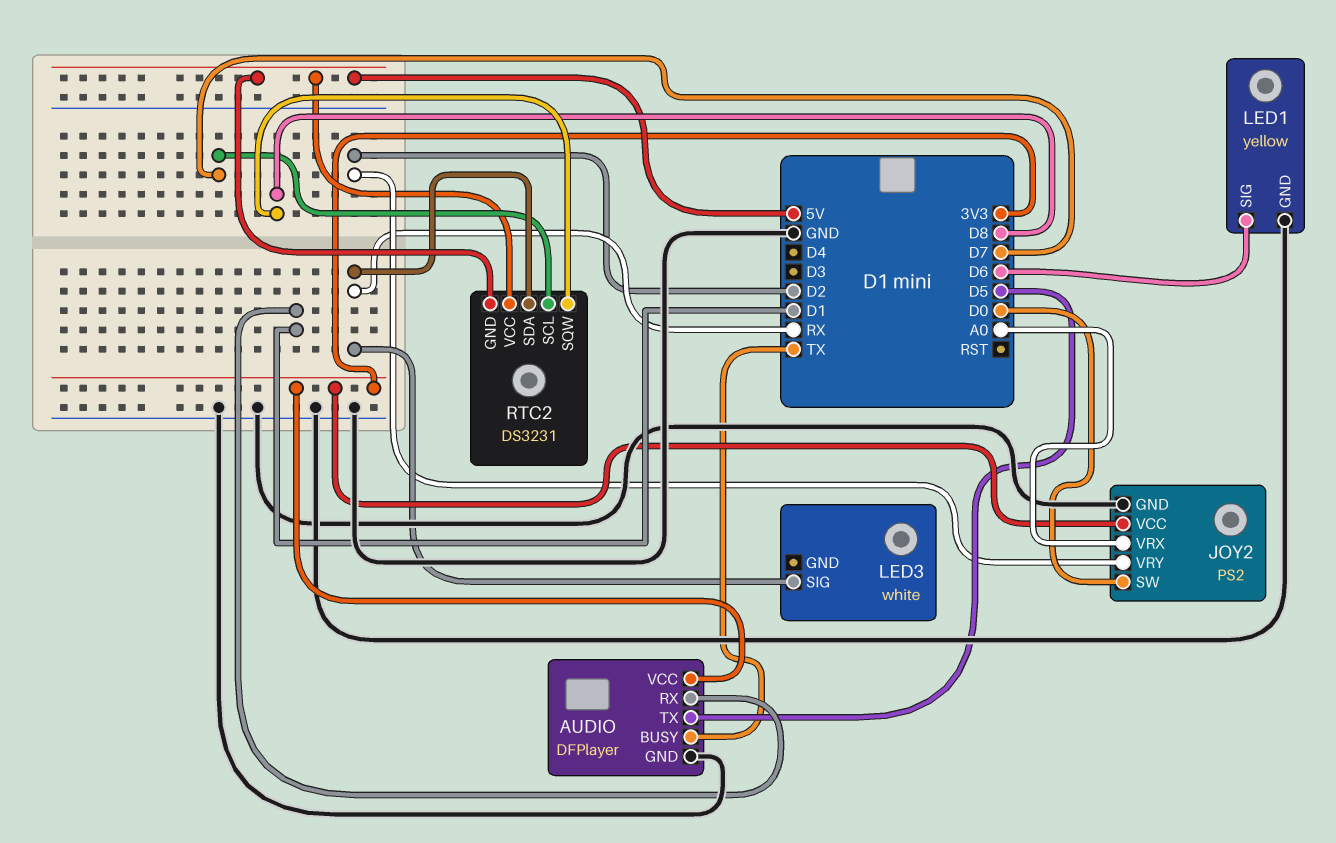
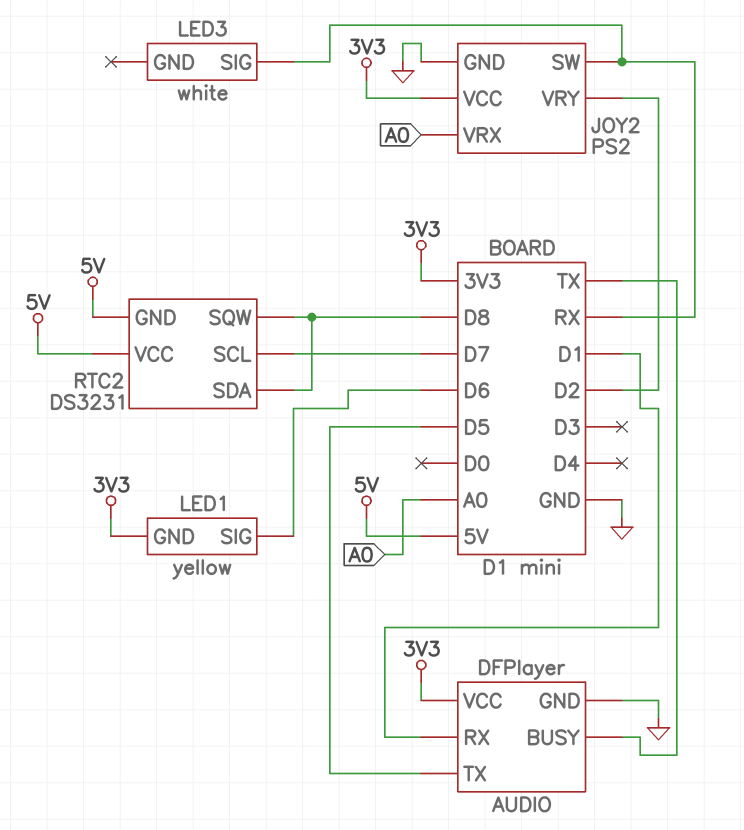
JOY2 pin SW: D0 -> RX
LED1 pin GND: GND -> 3V3
RTC2 pin SDA: RX -> D8

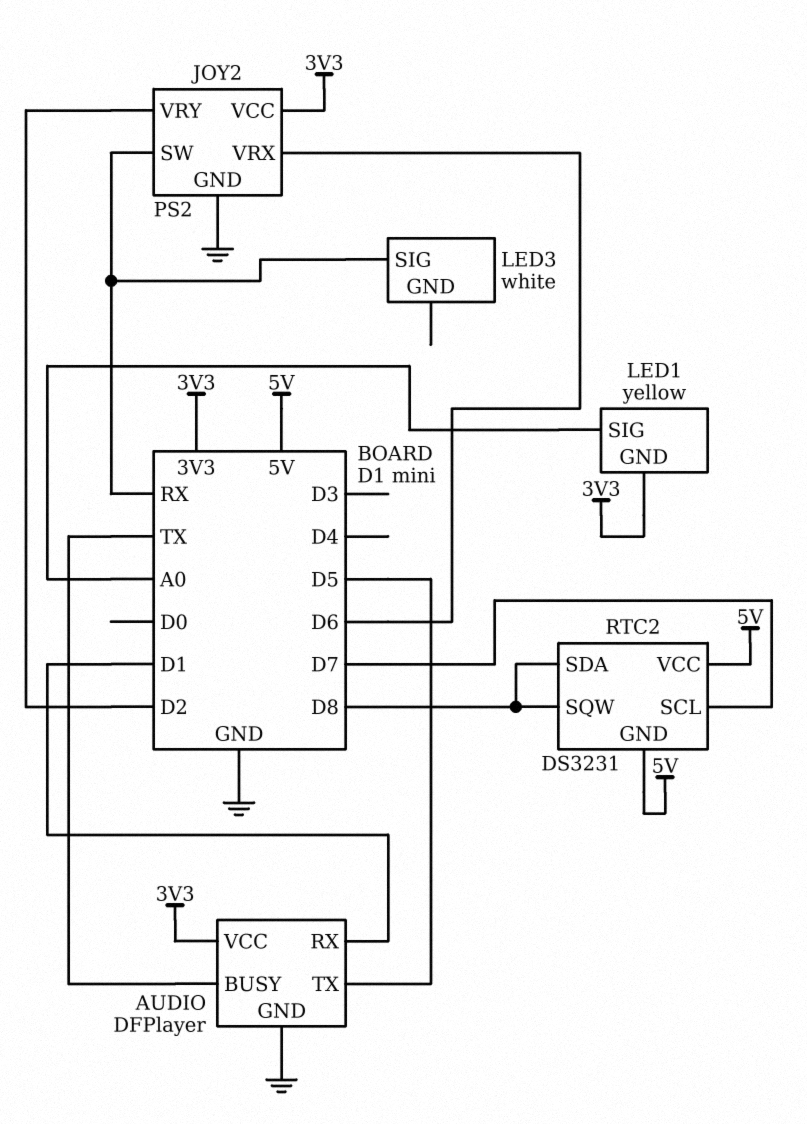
JOY2 pin VRX: A0 -> D6
LED1 pin SIG: D6 -> A0

